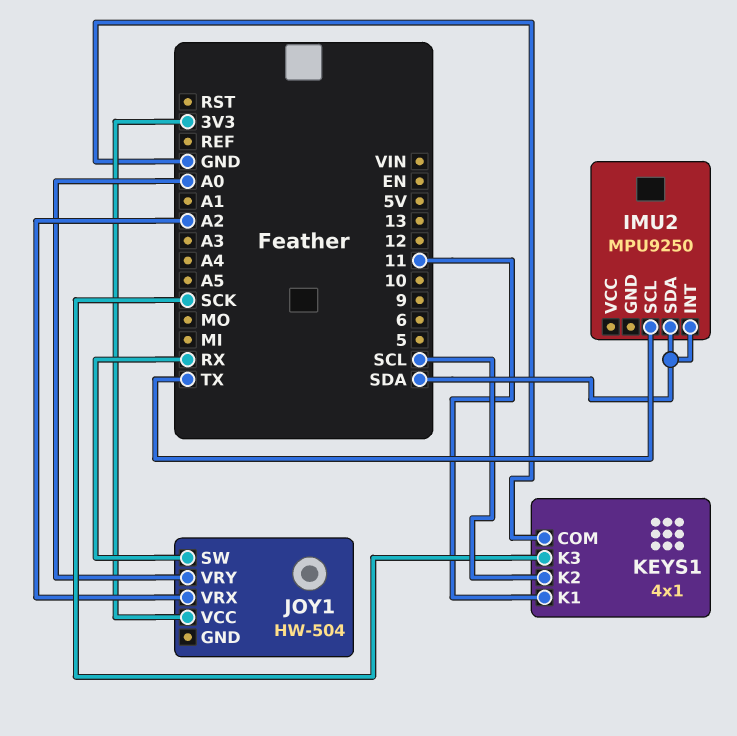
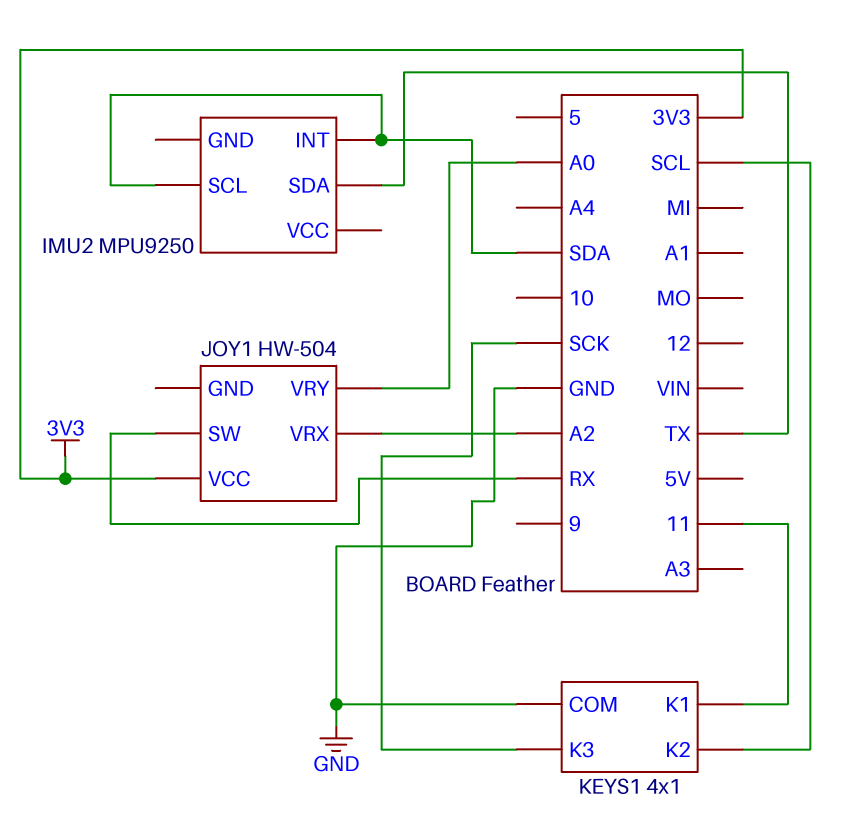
IMU2 pin SCL: TX -> SDA
IMU2 pin SDA: SDA -> TX

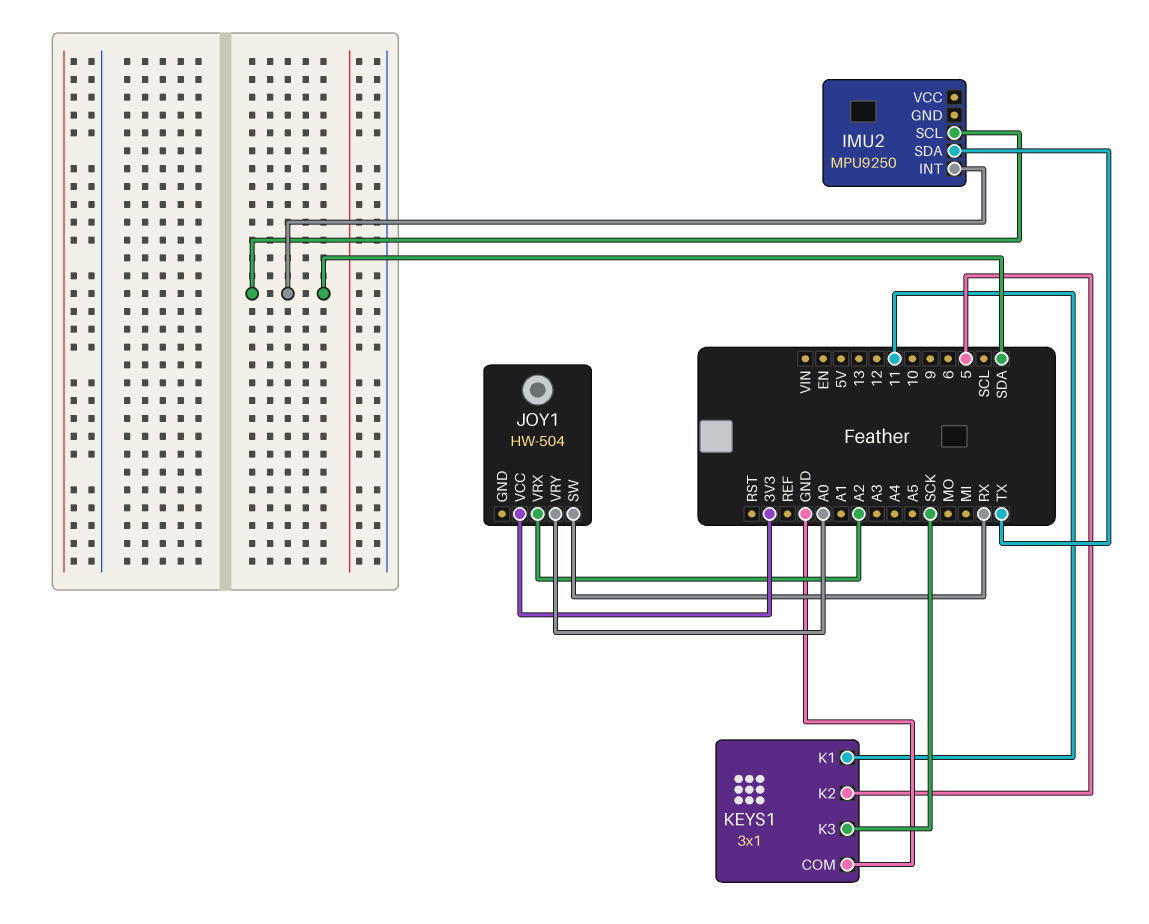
KEYS1: 4x1 -> 3x1
KEYS1 pin K2: SCL -> 5

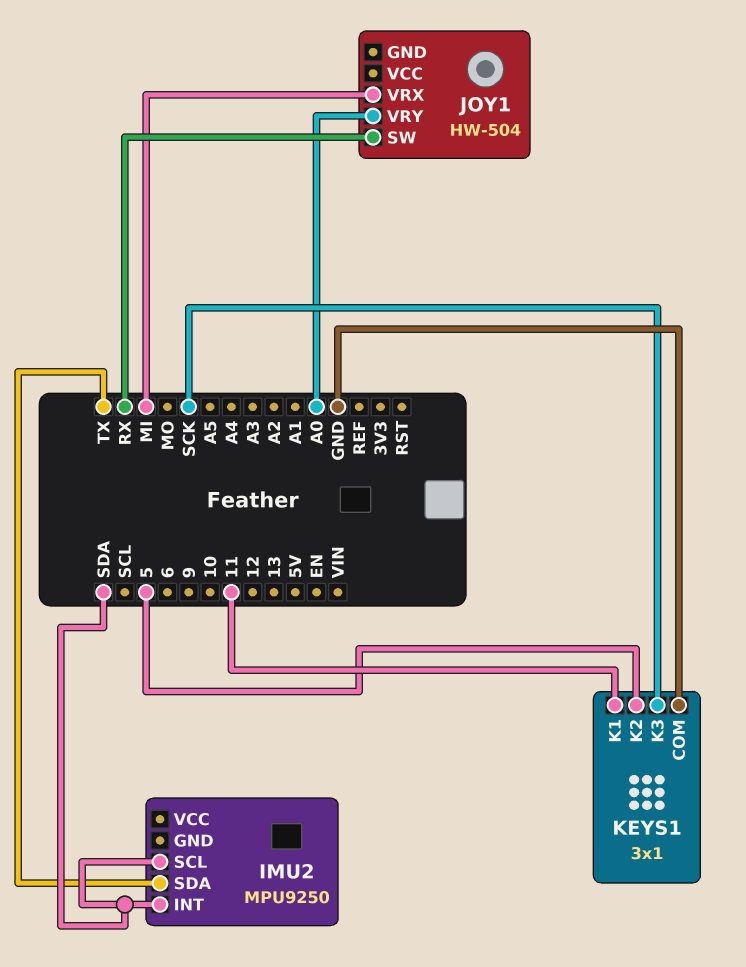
JOY1 pin VCC: 3V3 -> none
JOY1 pin VRX: A2 -> MI

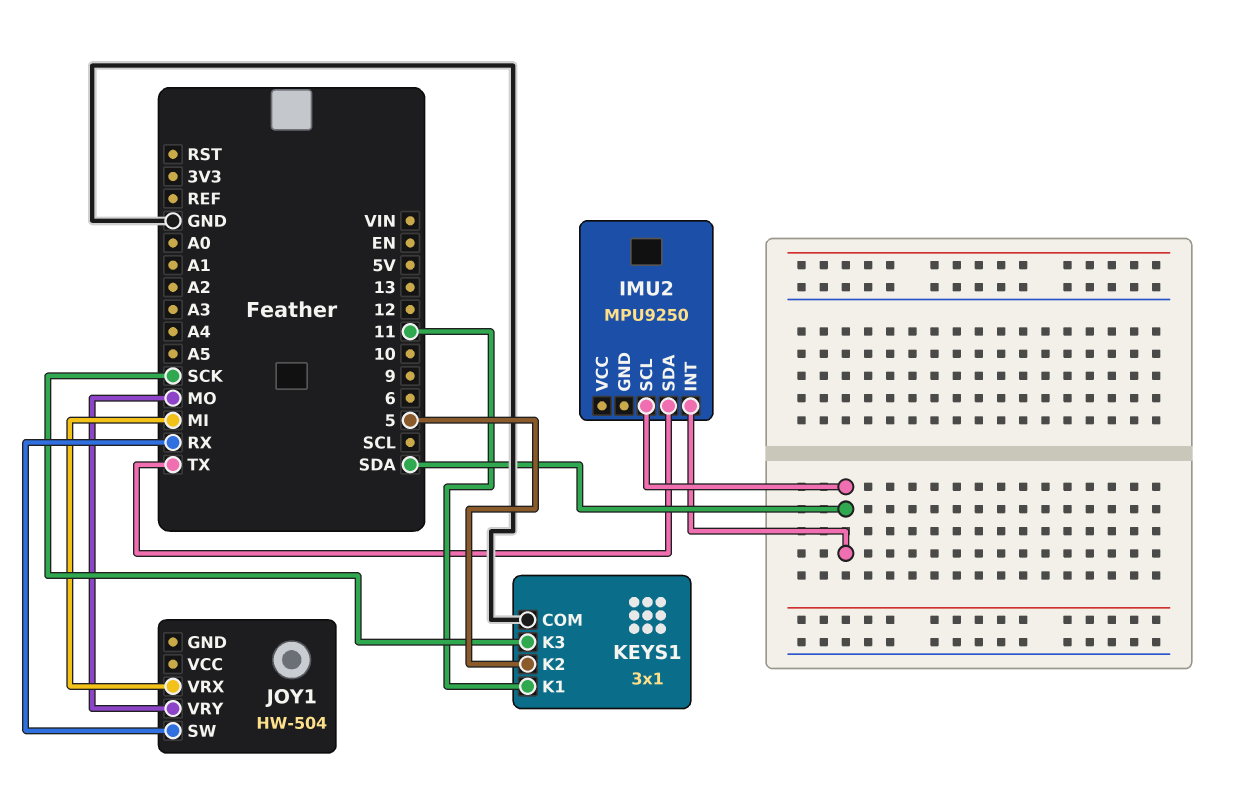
JOY1 pin VRY: A0 -> MO

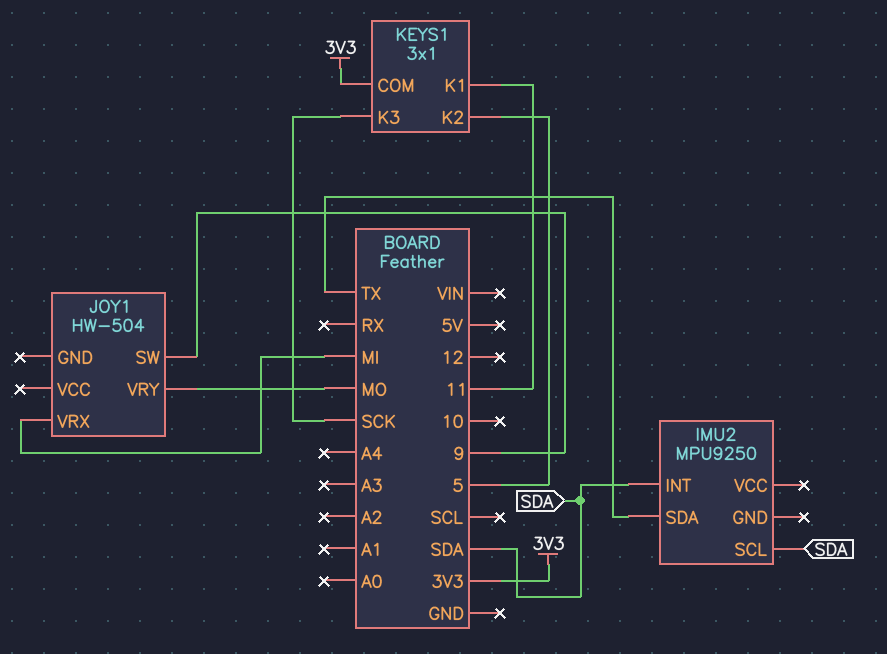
JOY1 pin SW: RX -> 9
KEYS1 pin COM: GND -> 3V3

